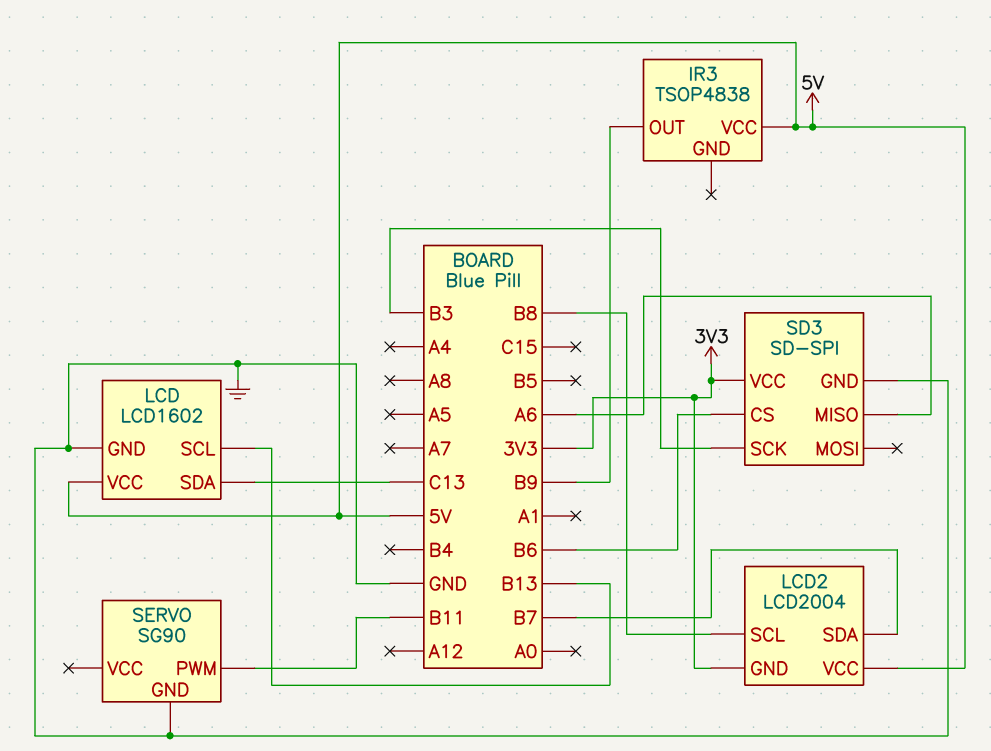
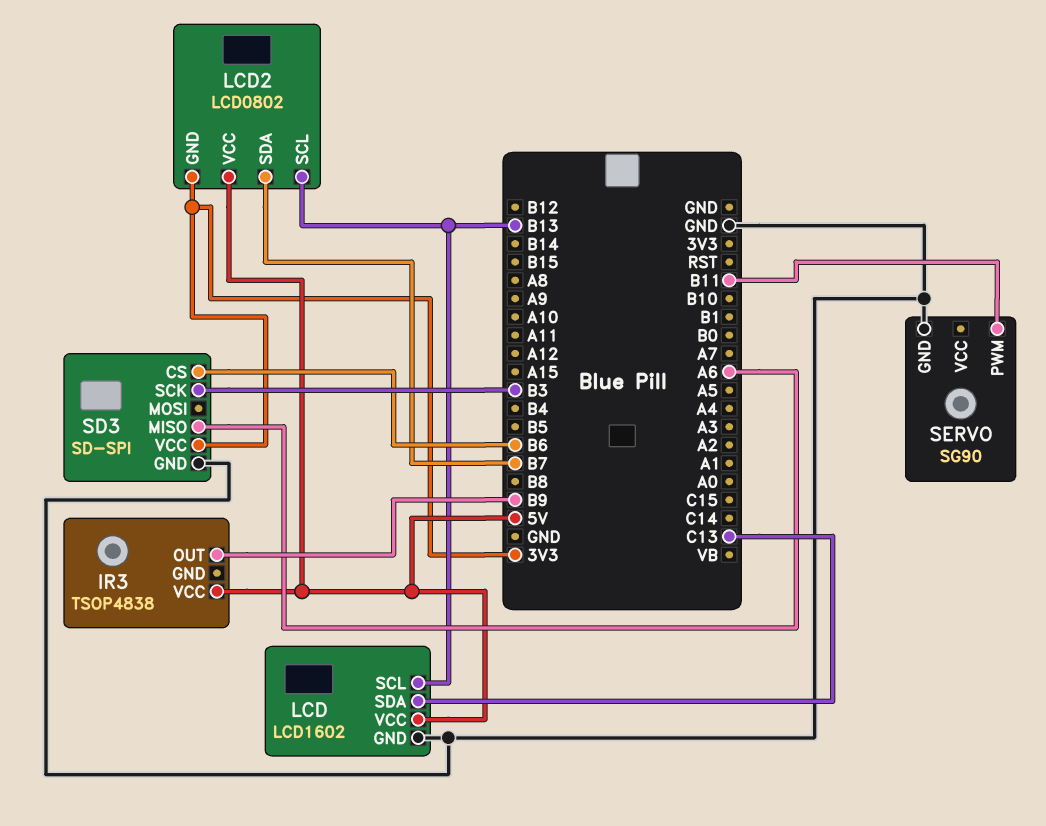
LCD2: LCD2004 -> LCD0802
LCD2 pin SCL: B8 -> B13

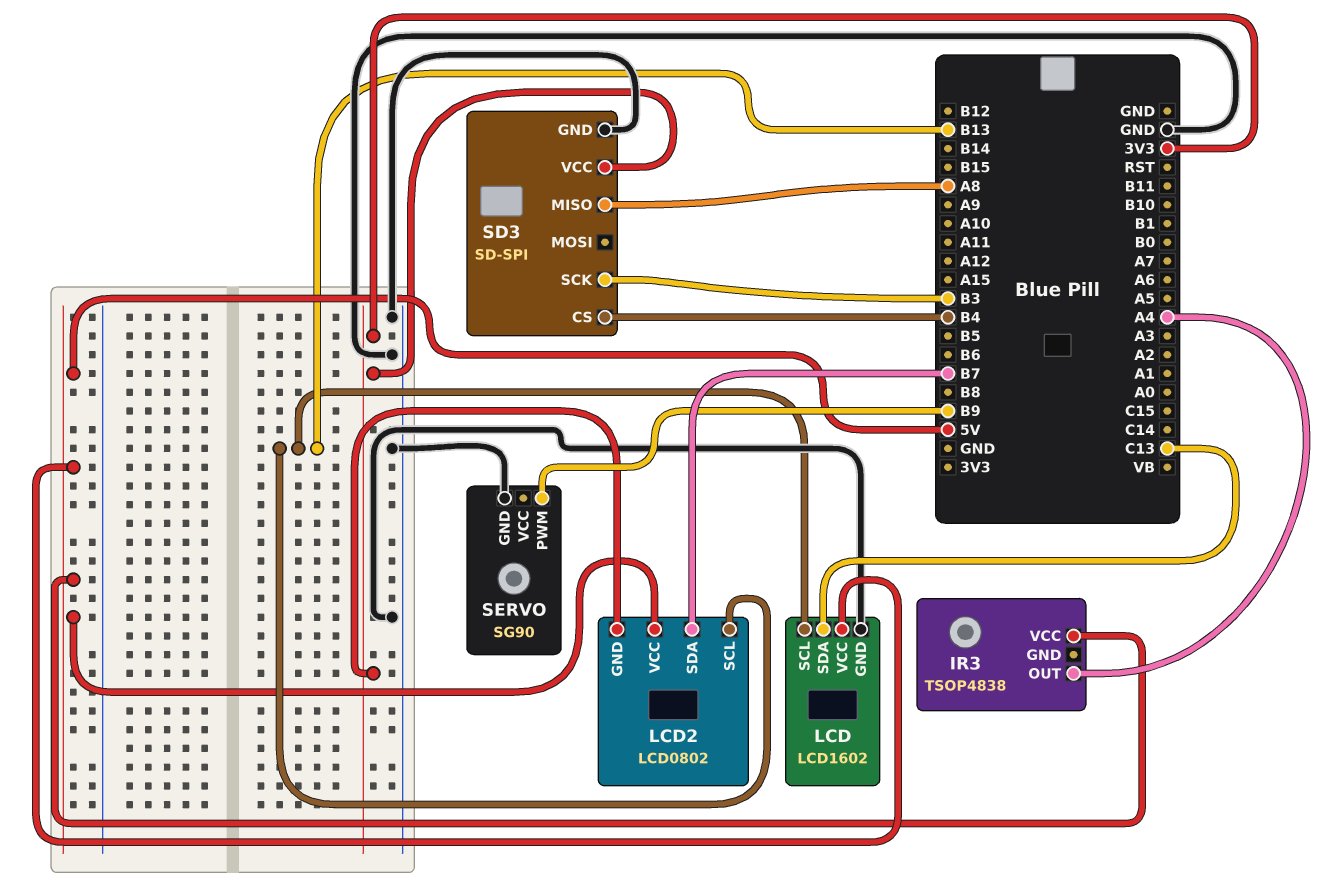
IR3 pin OUT: B9 -> A4
SD3 pin CS: B6 -> B4
SD3 pin MISO: A6 -> A8
SERVO pin PWM: B11 -> B9

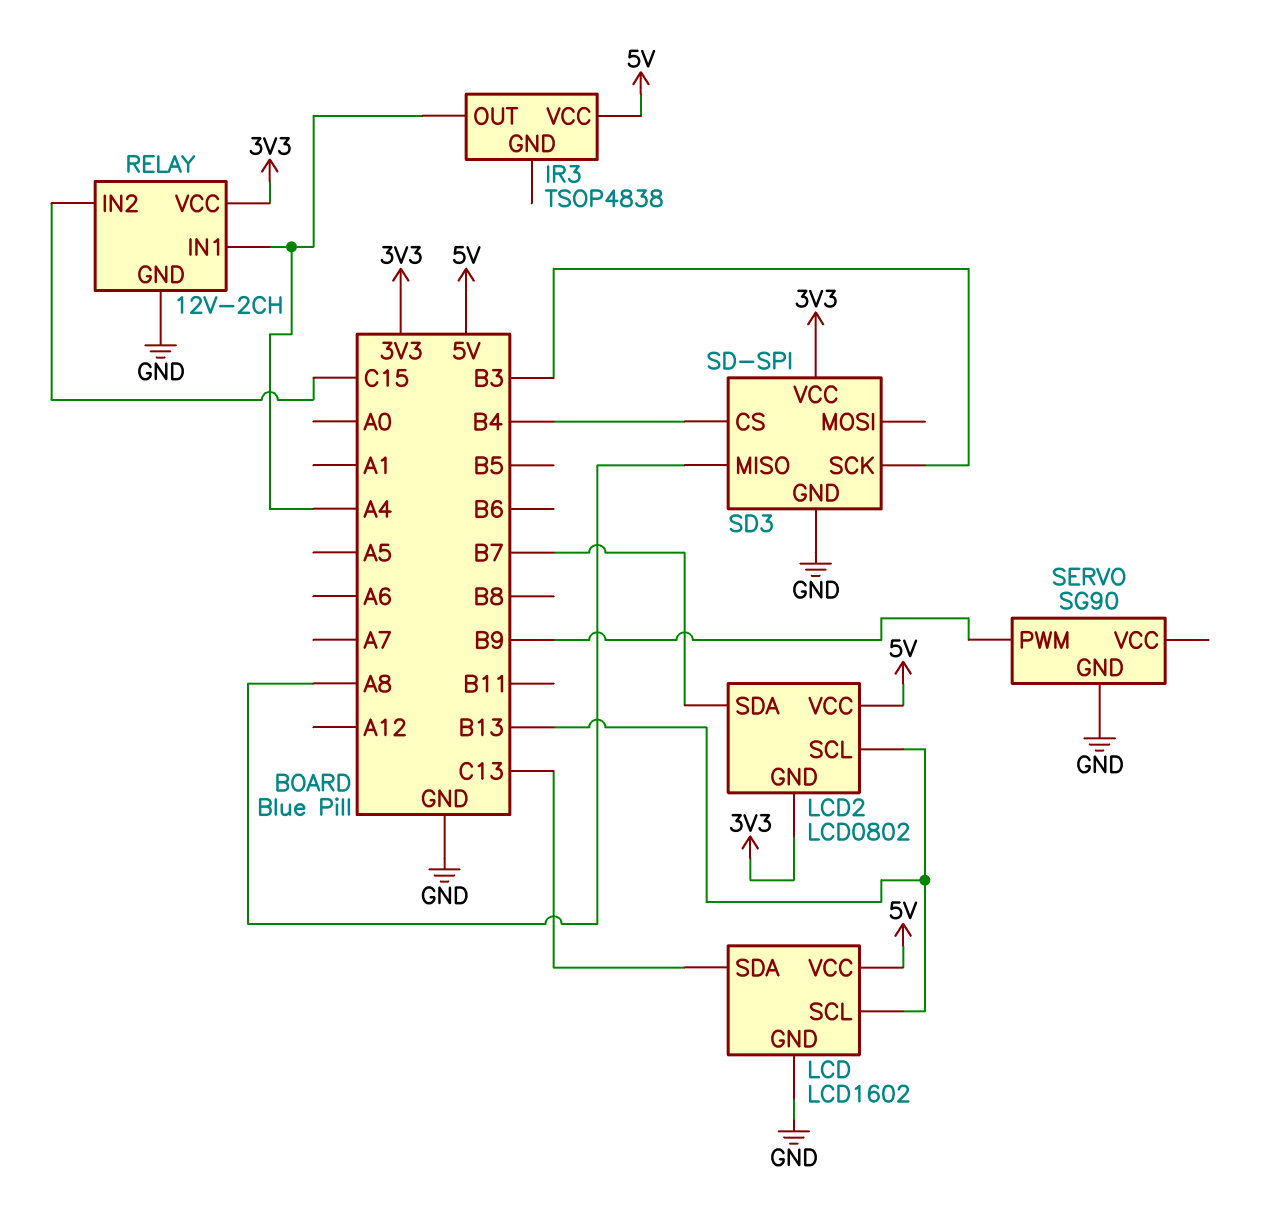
RELAY: none -> 12V-2CH
RELAY pin GND: none -> GND
RELAY pin IN1: none -> A4
RELAY pin IN2: none -> C15
RELAY pin VCC: none -> 3V3

